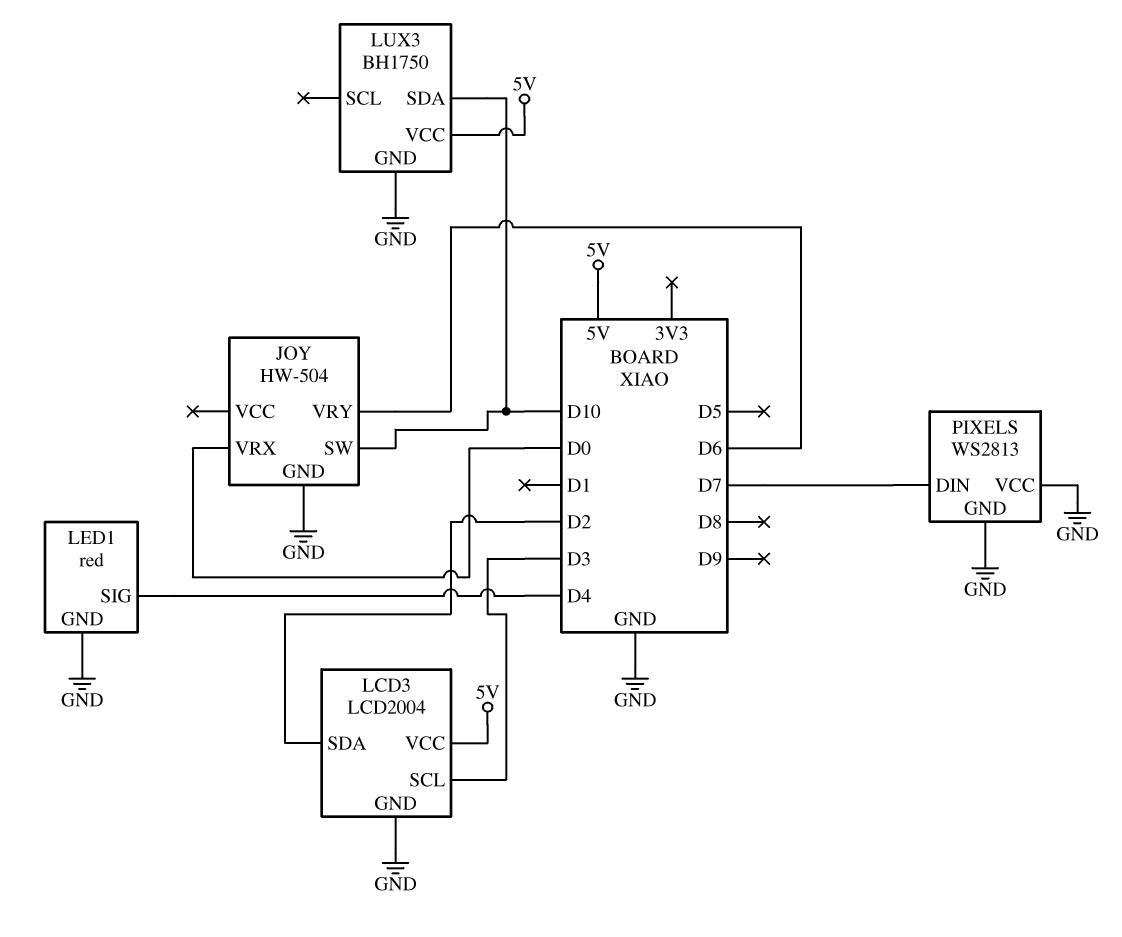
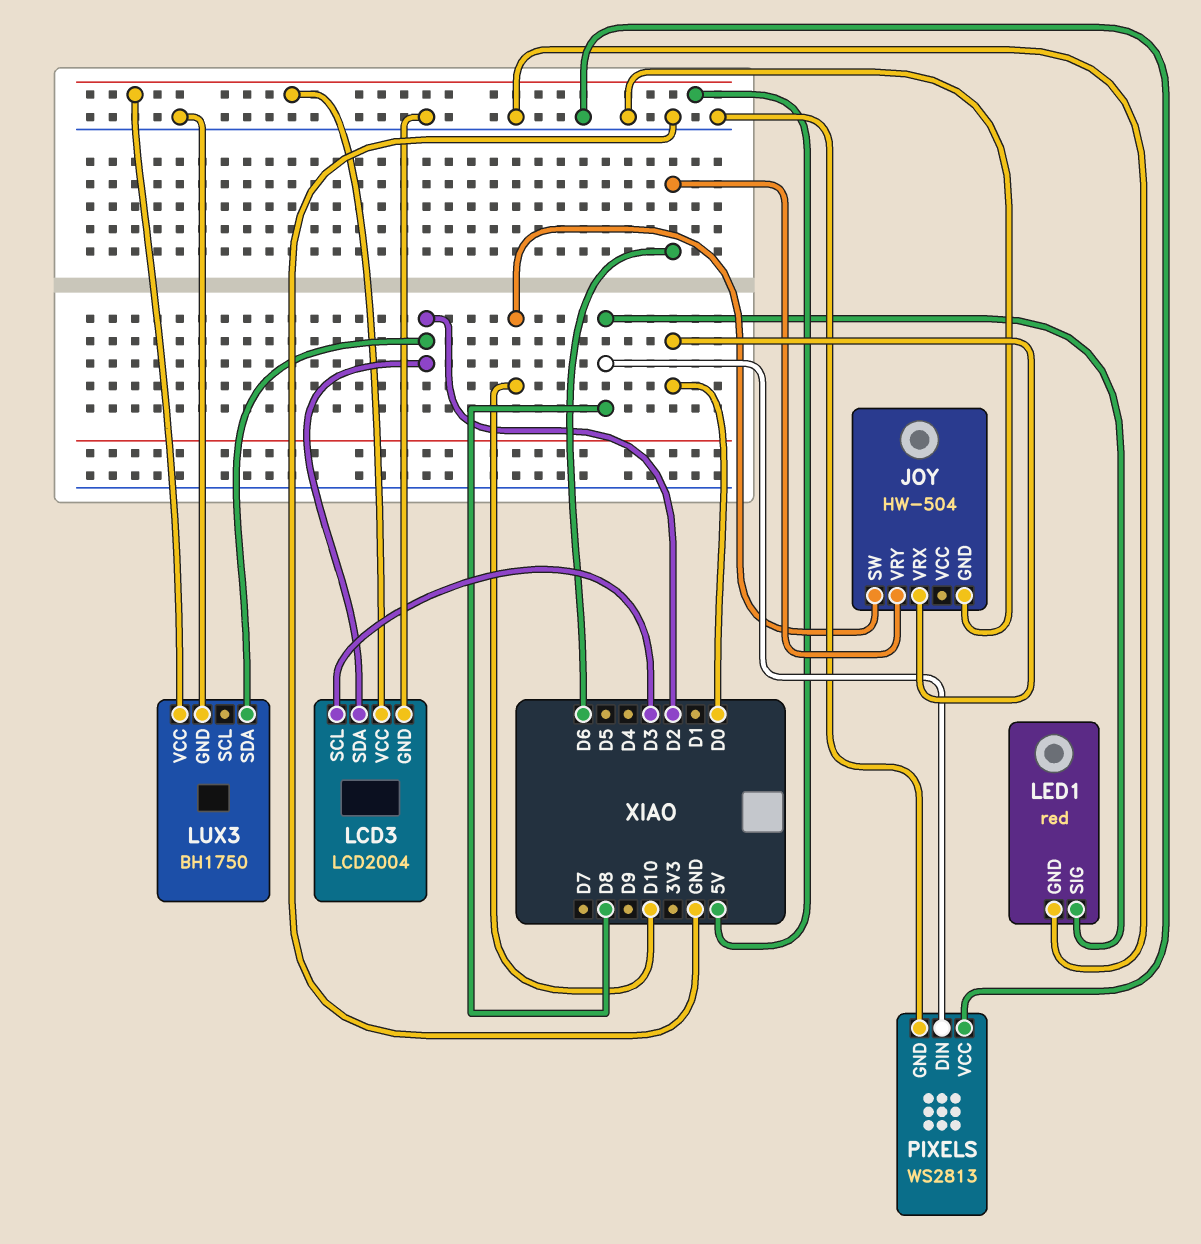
LED1 pin SIG: D4 -> D8
LUX3 pin SDA: D10 -> D2
PIXELS pin DIN: D7 -> D8

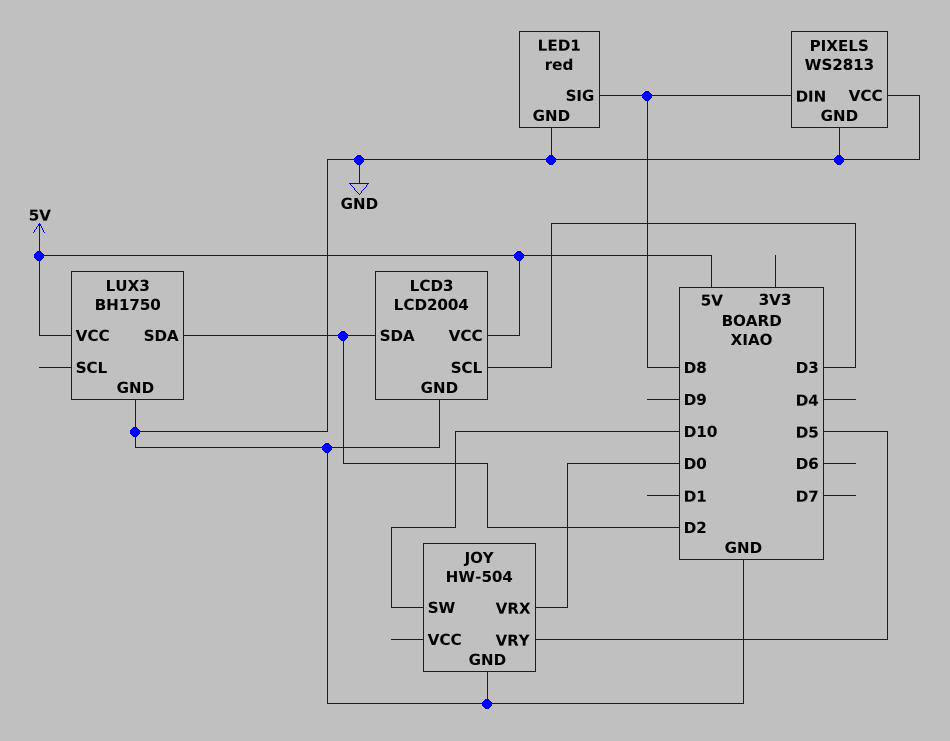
JOY pin VRY: D6 -> D5

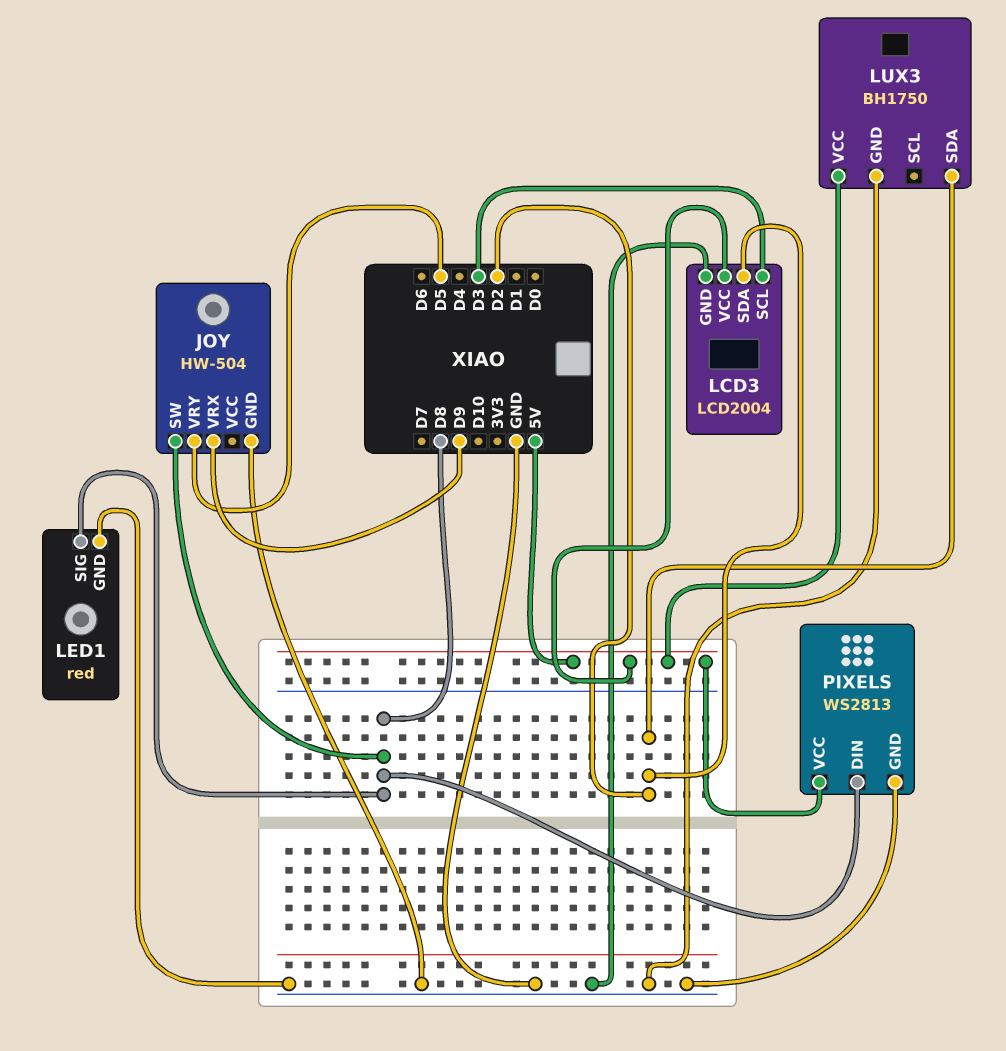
JOY pin SW: D10 -> D8
JOY pin VRX: D0 -> D9
PIXELS pin VCC: GND -> 5V

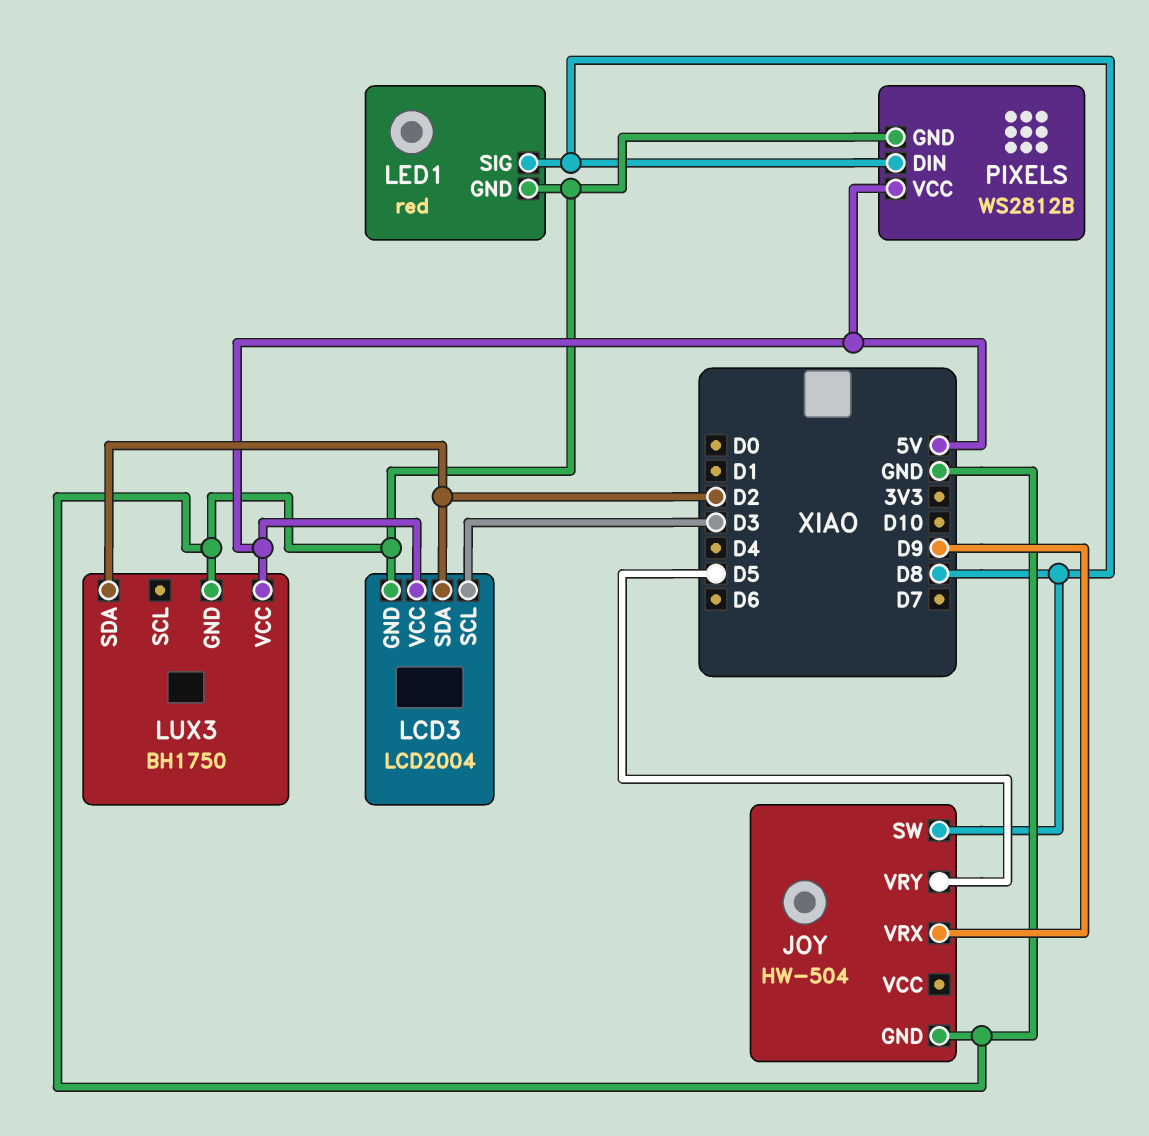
PIXELS: WS2813 -> WS2812B

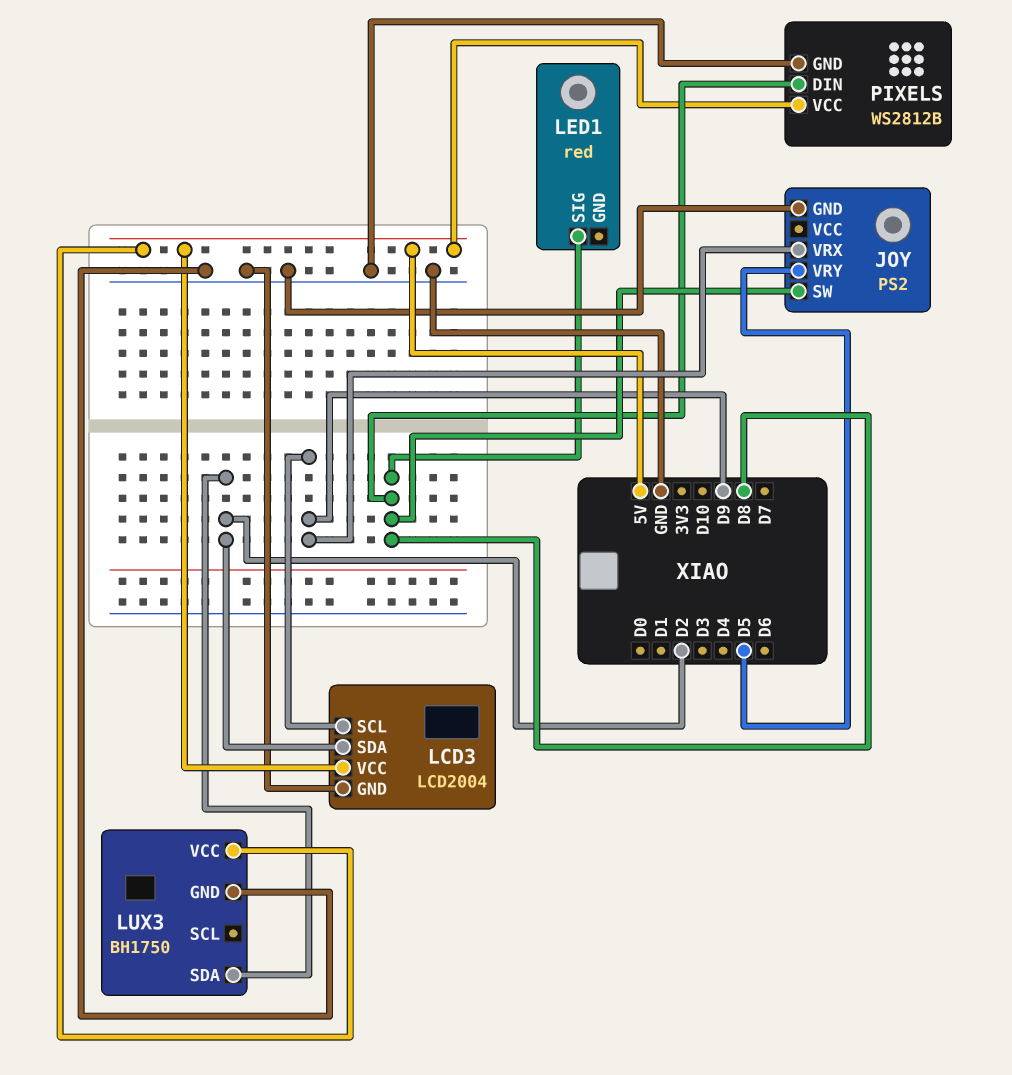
JOY: HW-504 -> PS2
LCD3 pin SCL: D3 -> D9
LED1 pin GND: GND -> none

